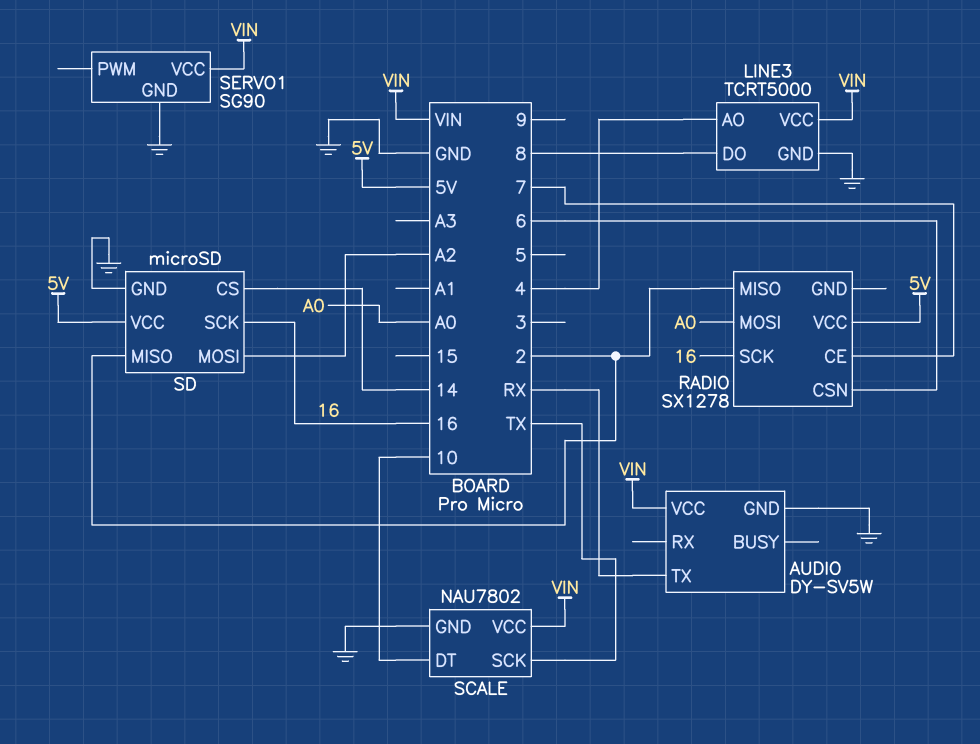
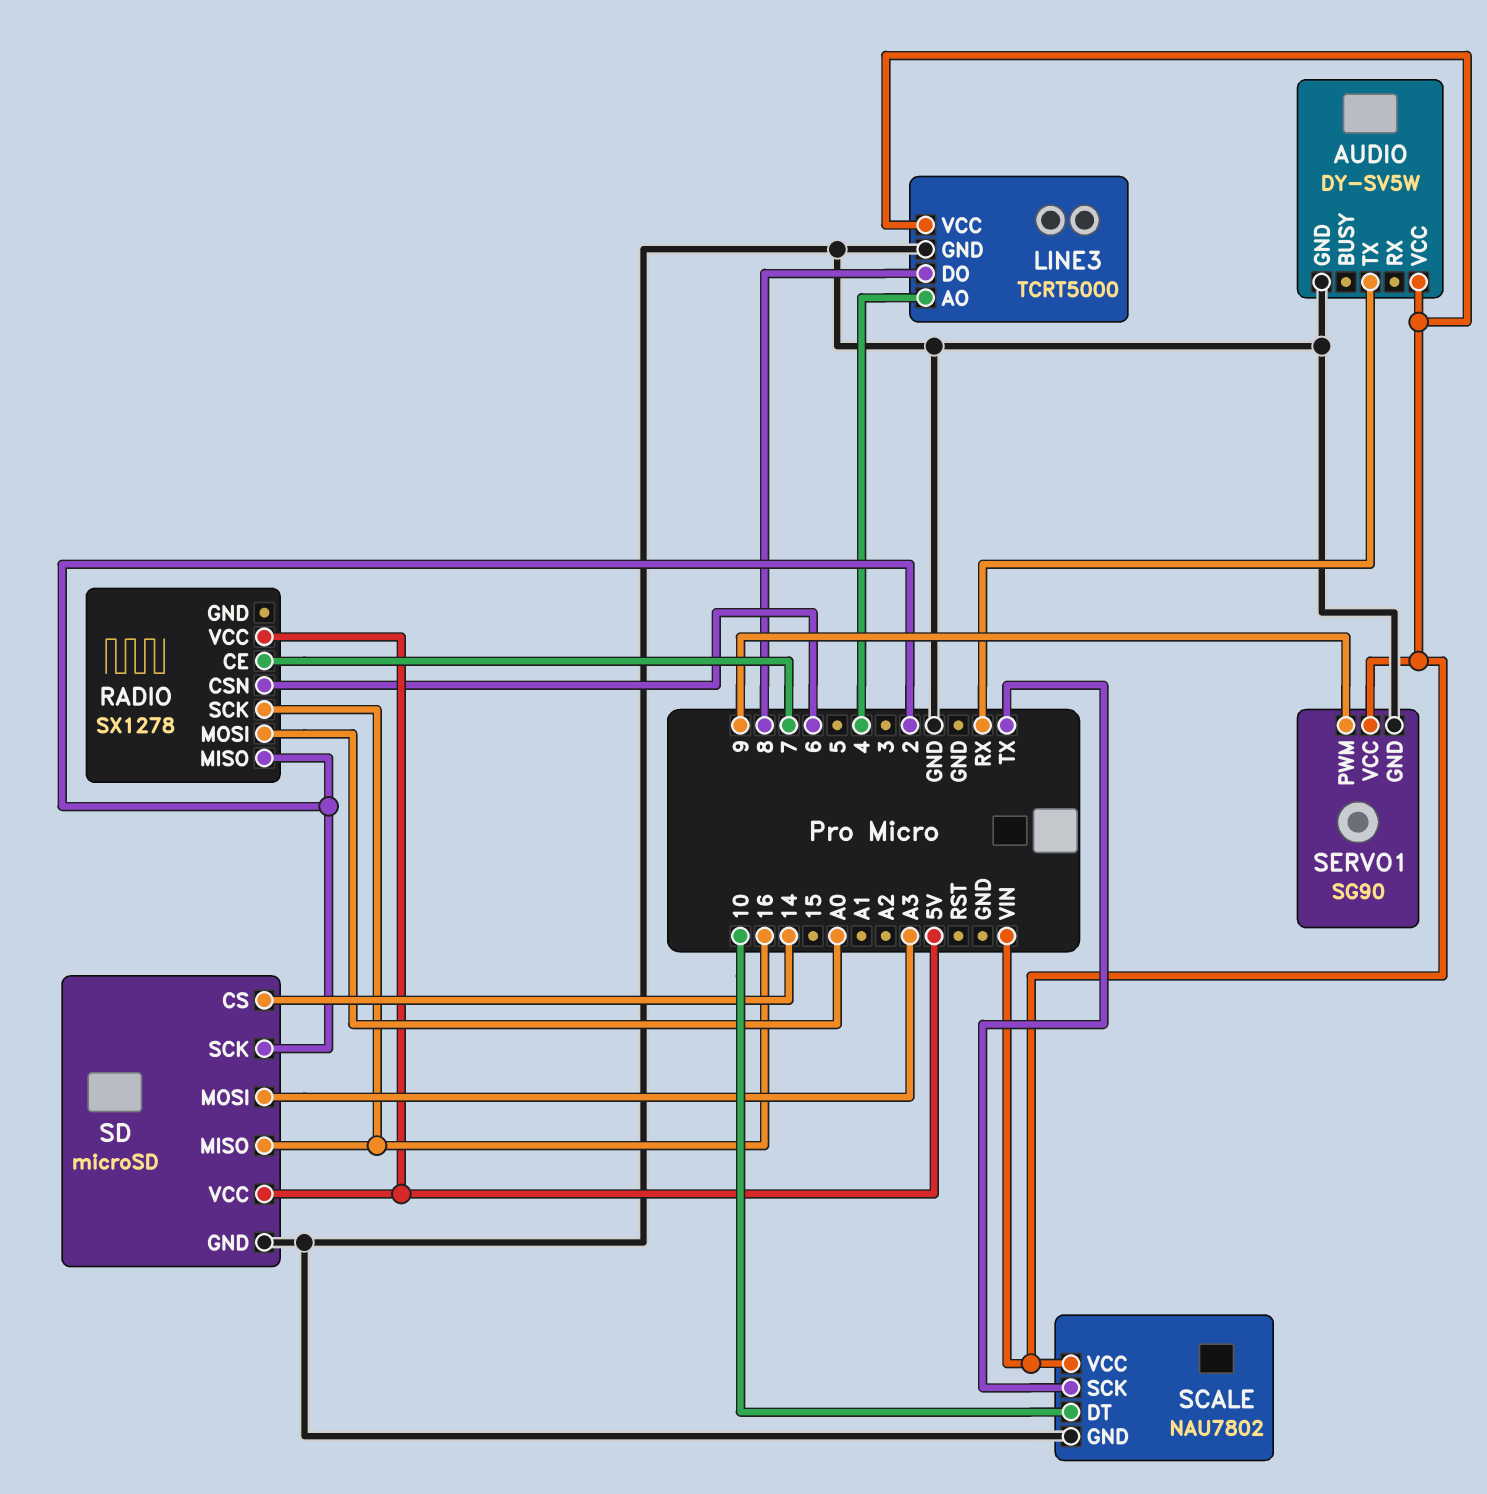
SD pin MISO: 2 -> 16
SD pin MOSI: A2 -> A3
SD pin SCK: 16 -> 2
SERVO1 pin PWM: none -> 9

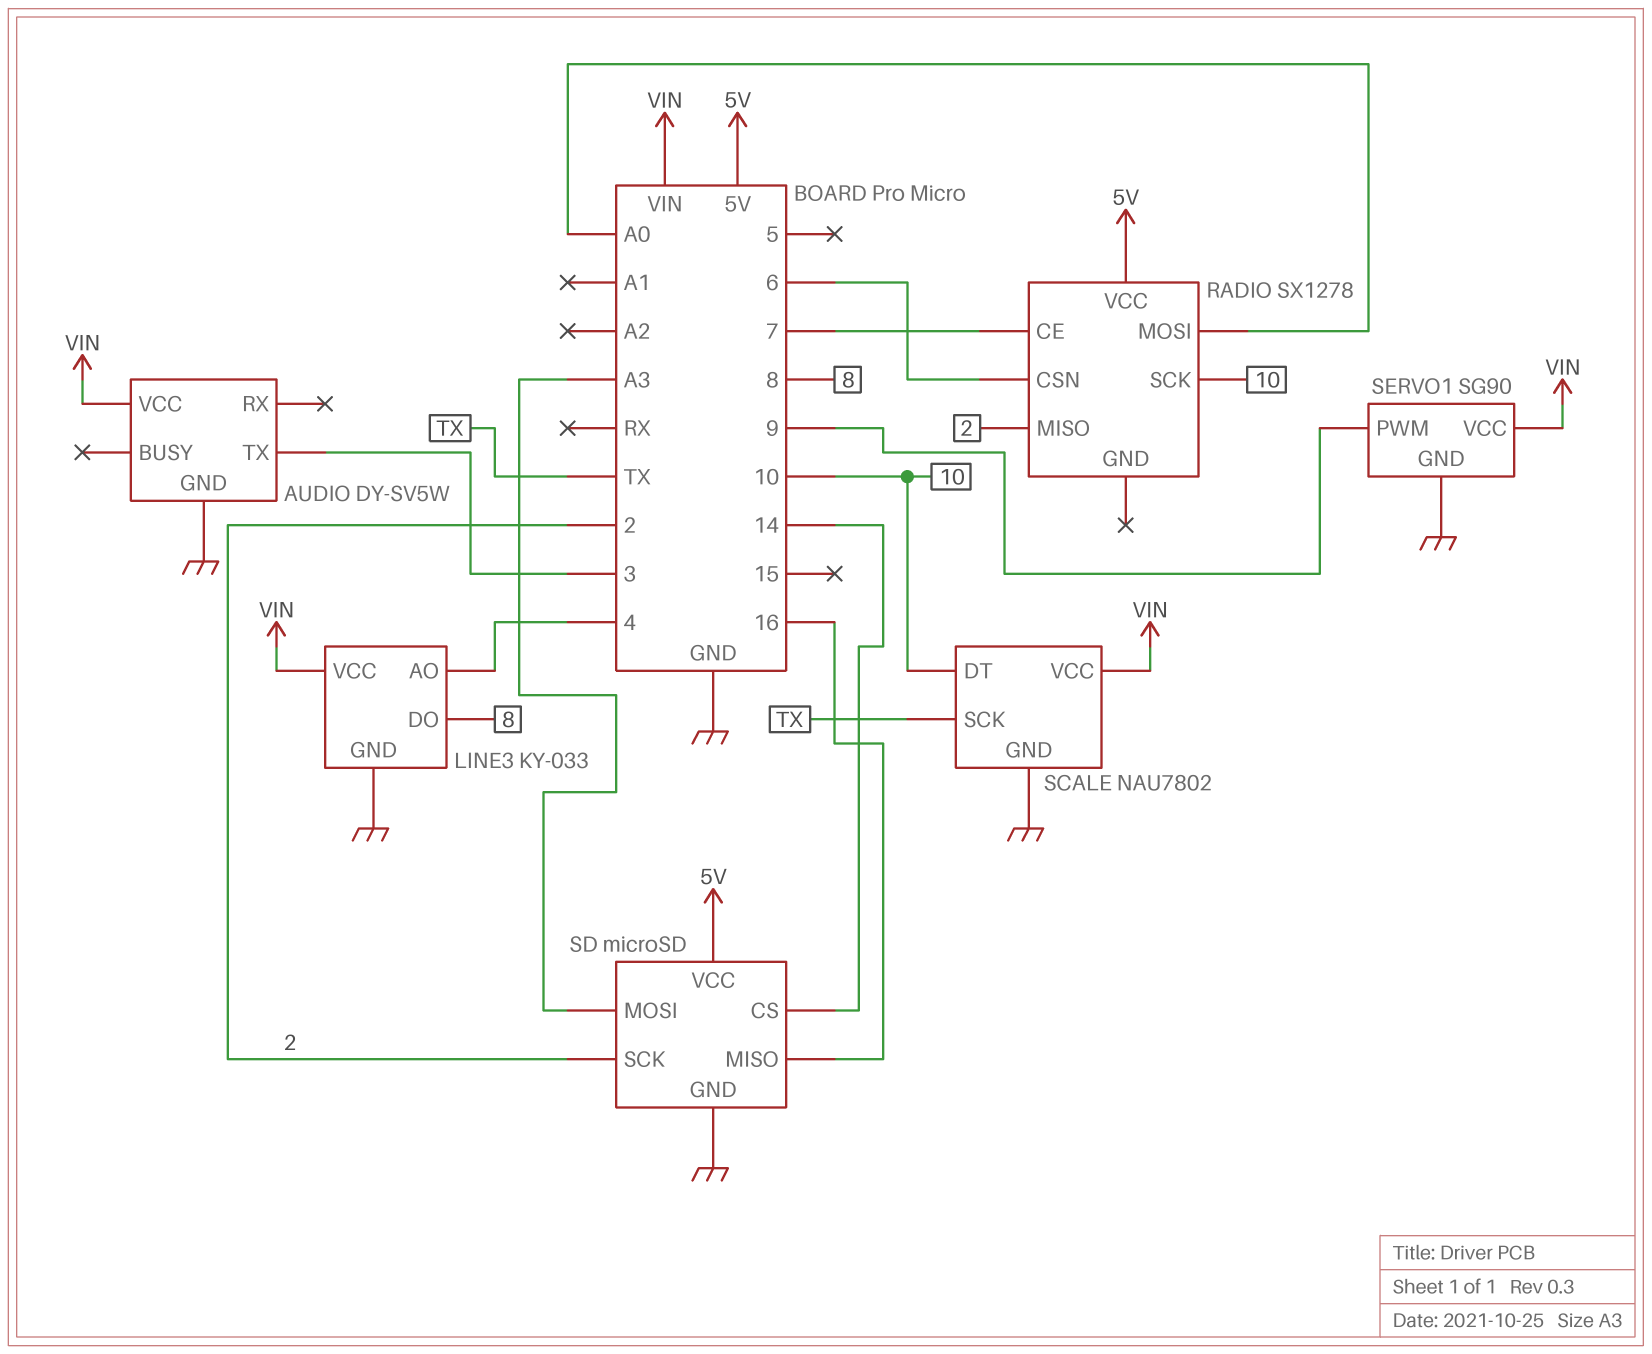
AUDIO pin TX: RX -> 3
LINE3: TCRT5000 -> KY-033
RADIO pin SCK: 16 -> 10

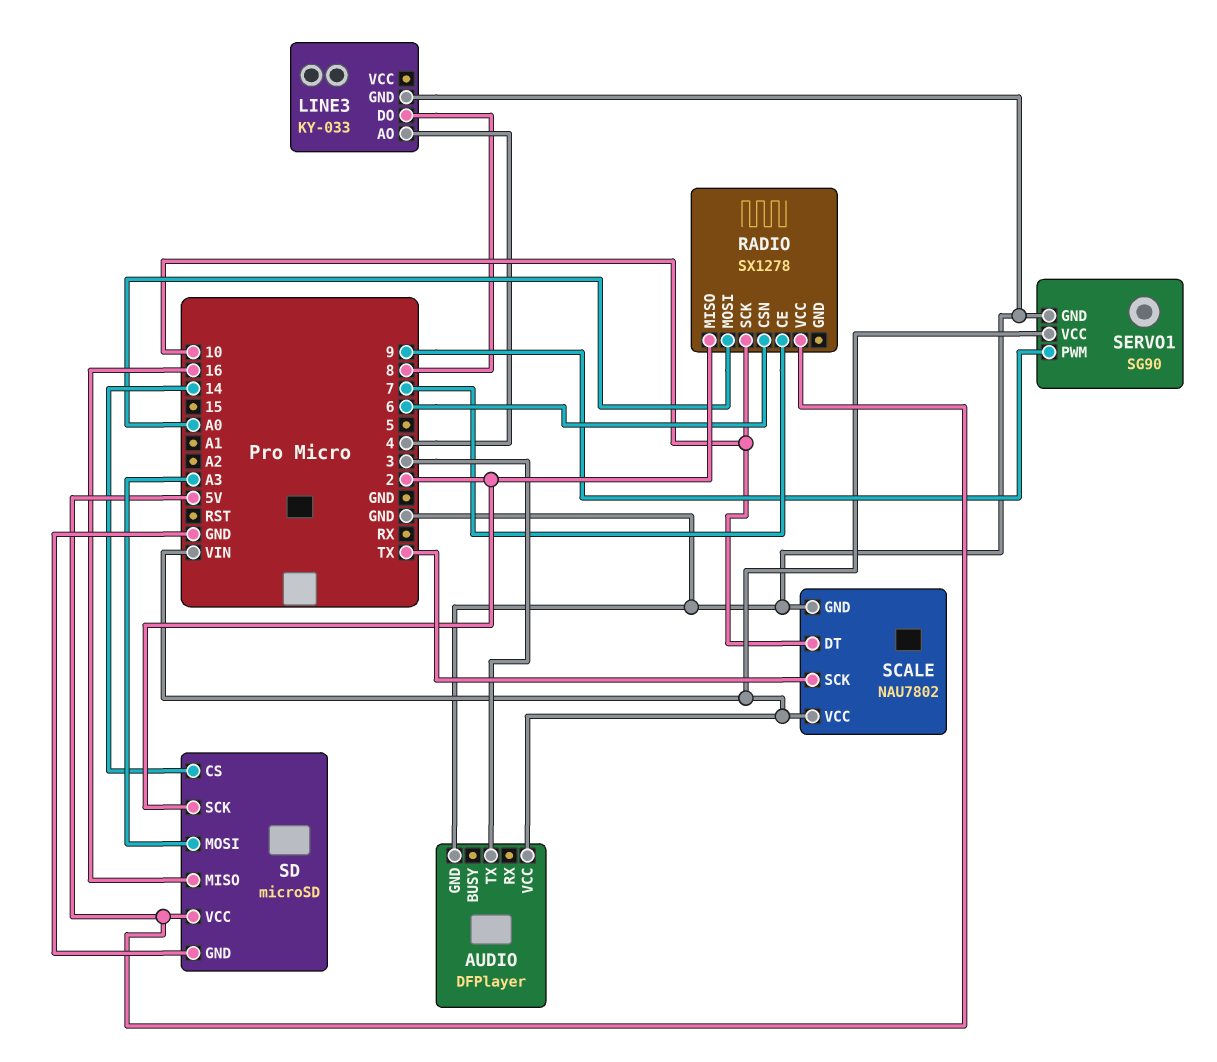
AUDIO: DY-SV5W -> DFPlayer
LINE3 pin VCC: VIN -> none

